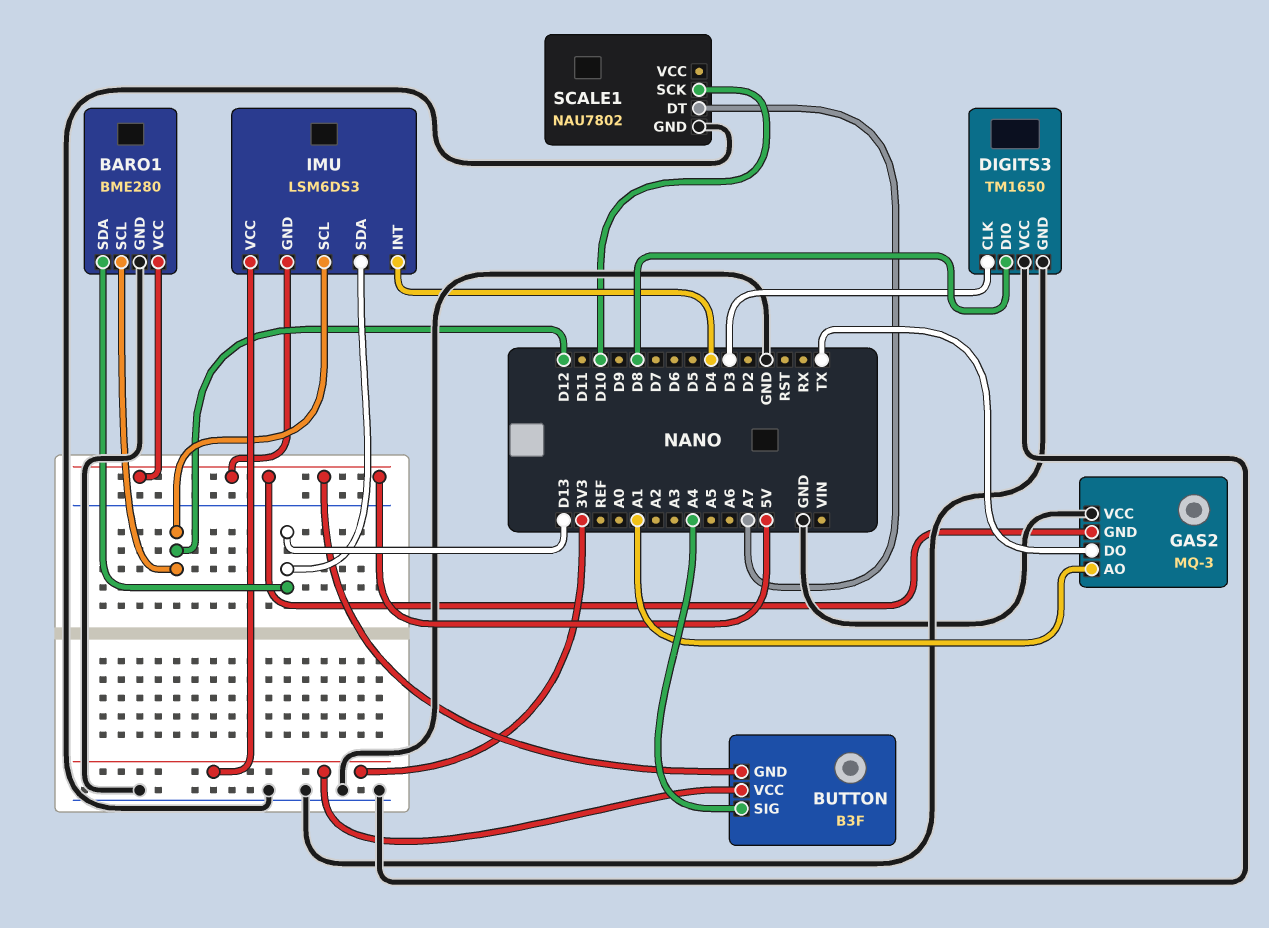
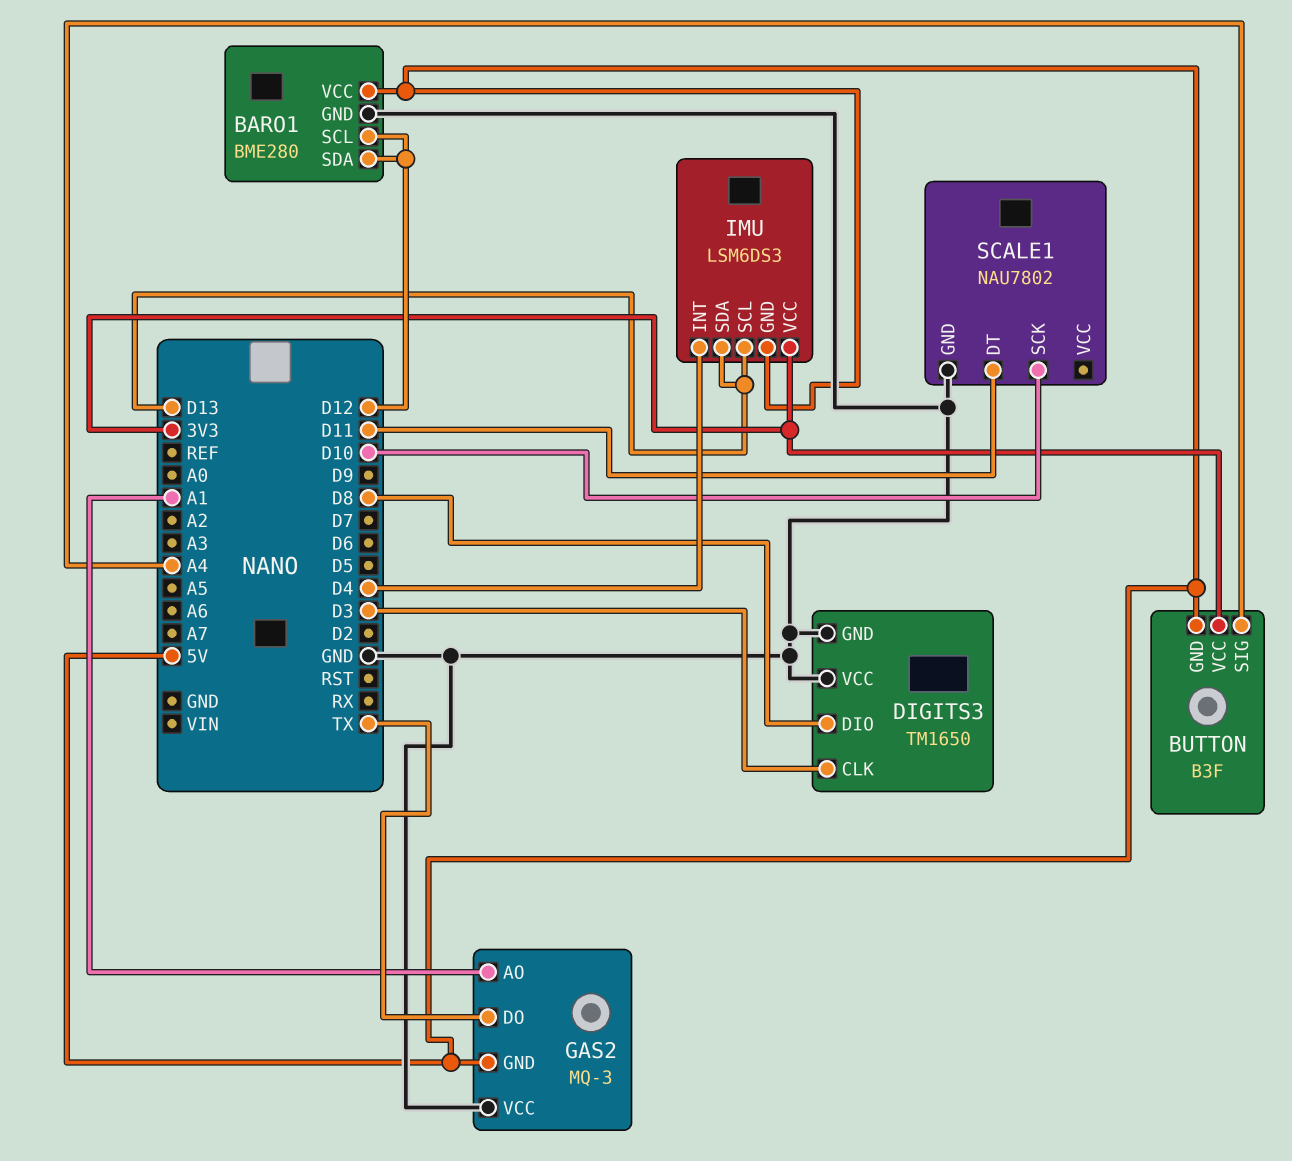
BARO1 pin SDA: D13 -> D12
IMU pin SCL: D12 -> D13
SCALE1 pin DT: A7 -> D11

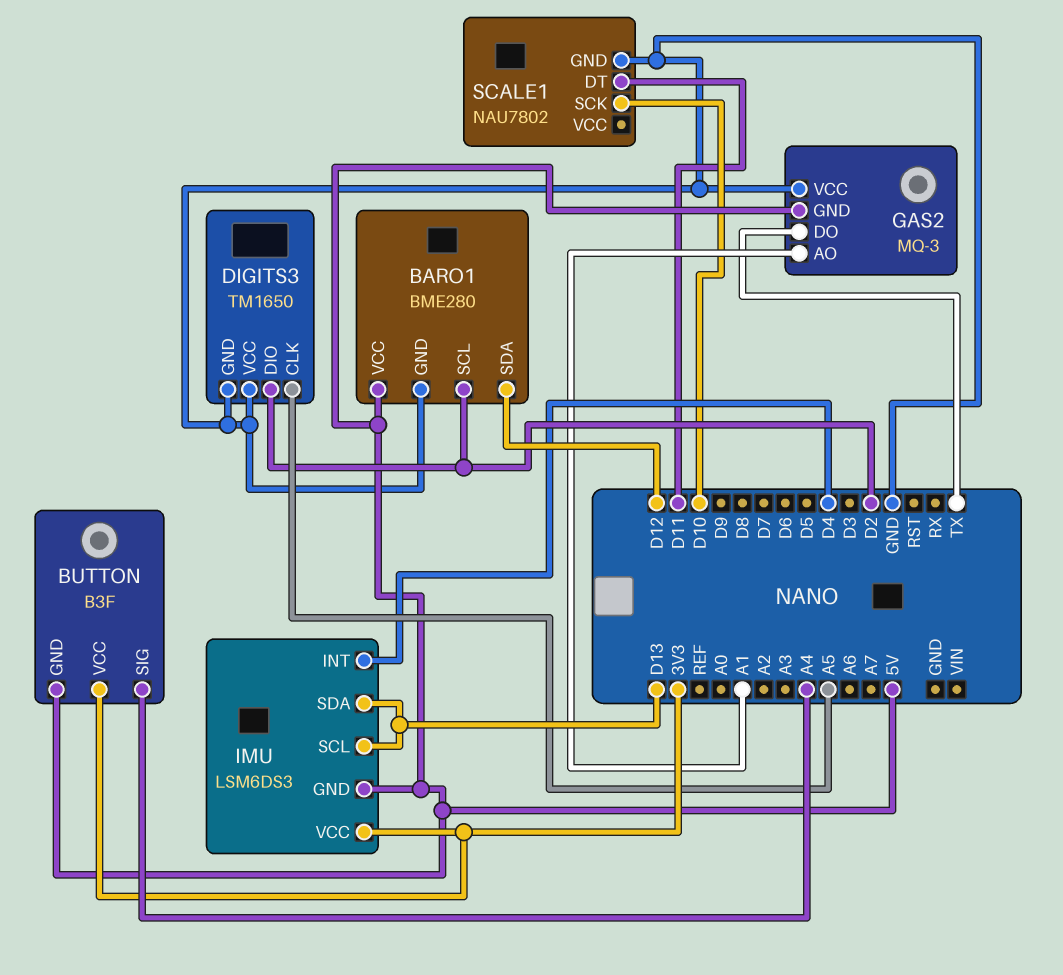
BARO1 pin SCL: D12 -> D2
DIGITS3 pin CLK: D3 -> A5
DIGITS3 pin DIO: D8 -> D2

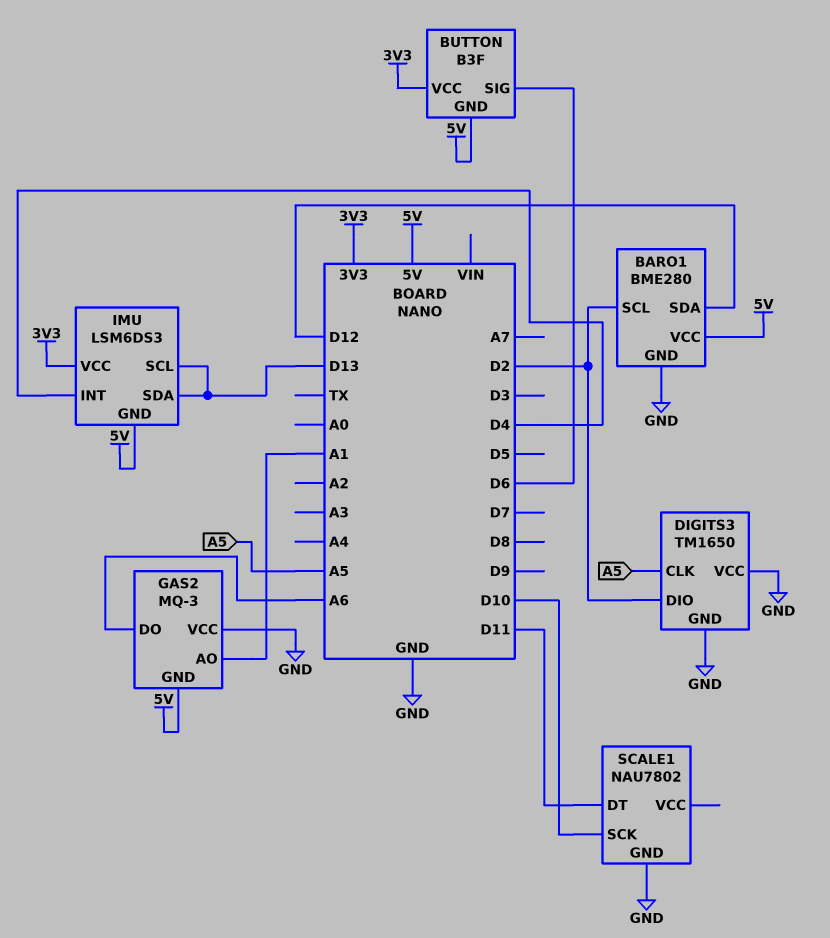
BUTTON pin SIG: A4 -> D6
GAS2 pin DO: TX -> A6

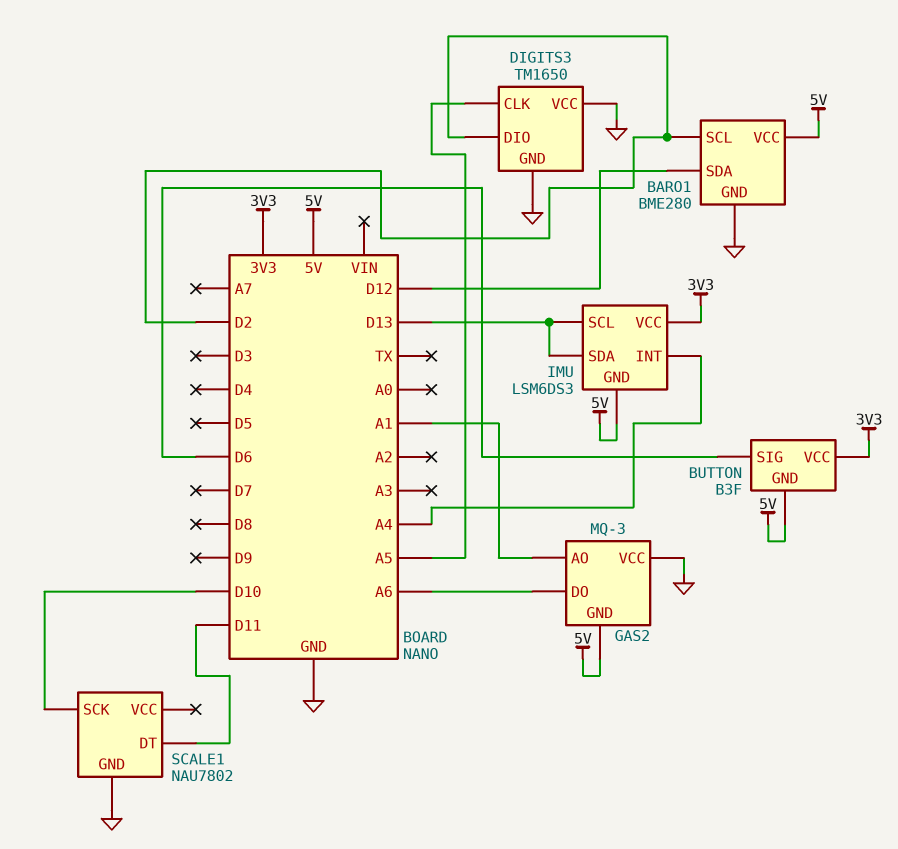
IMU pin INT: D4 -> A4

